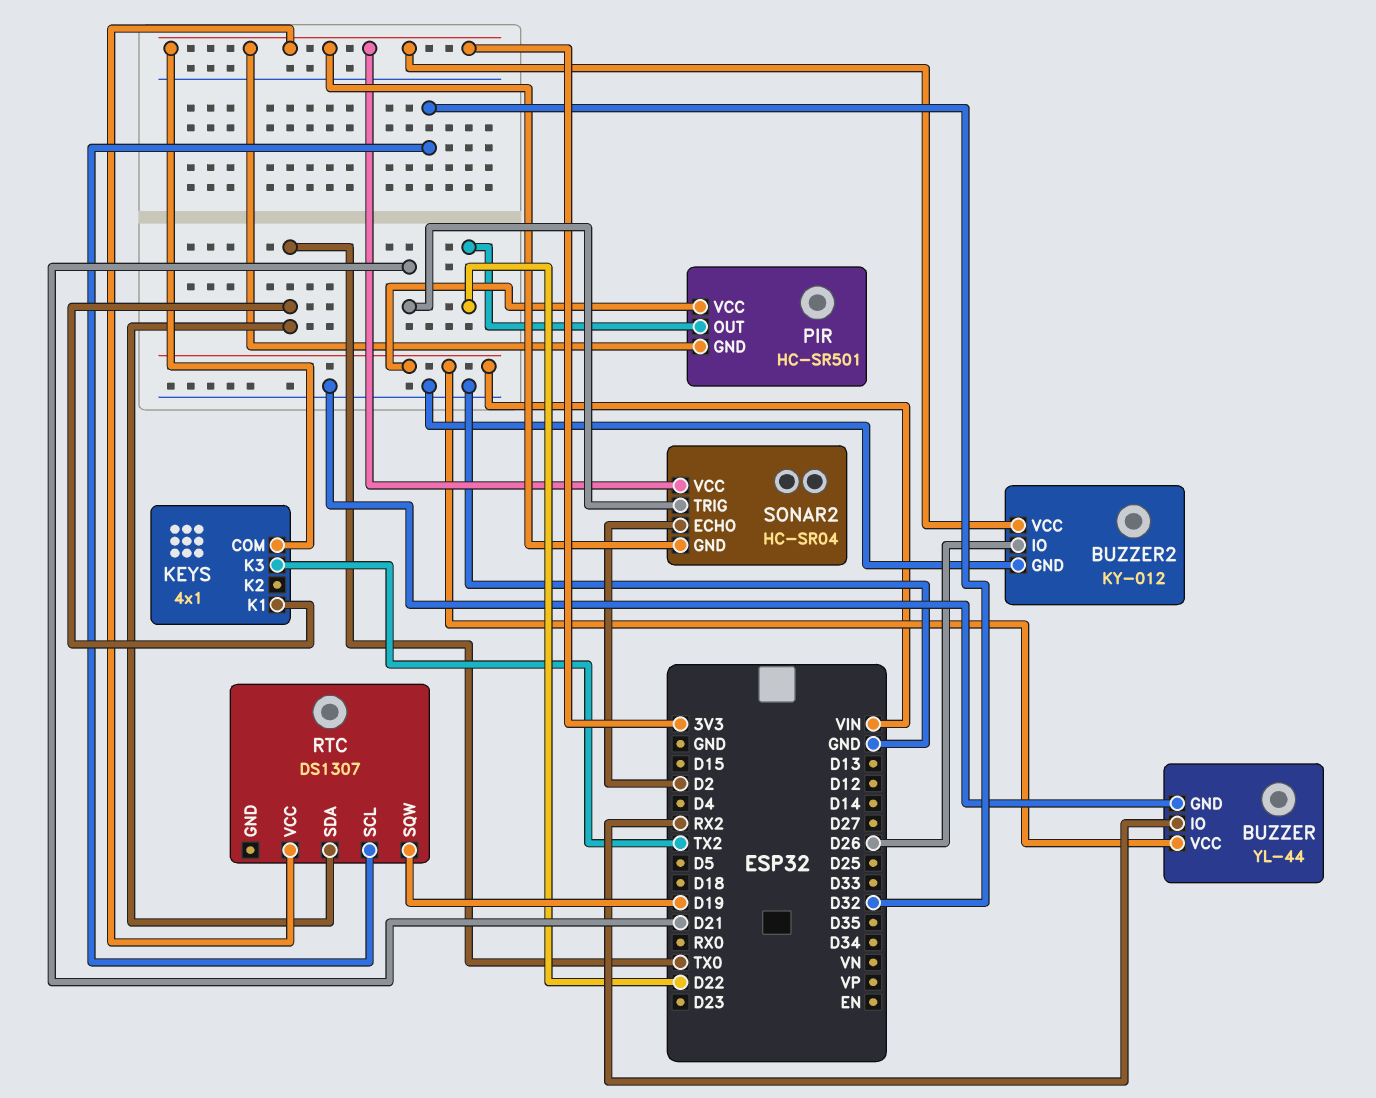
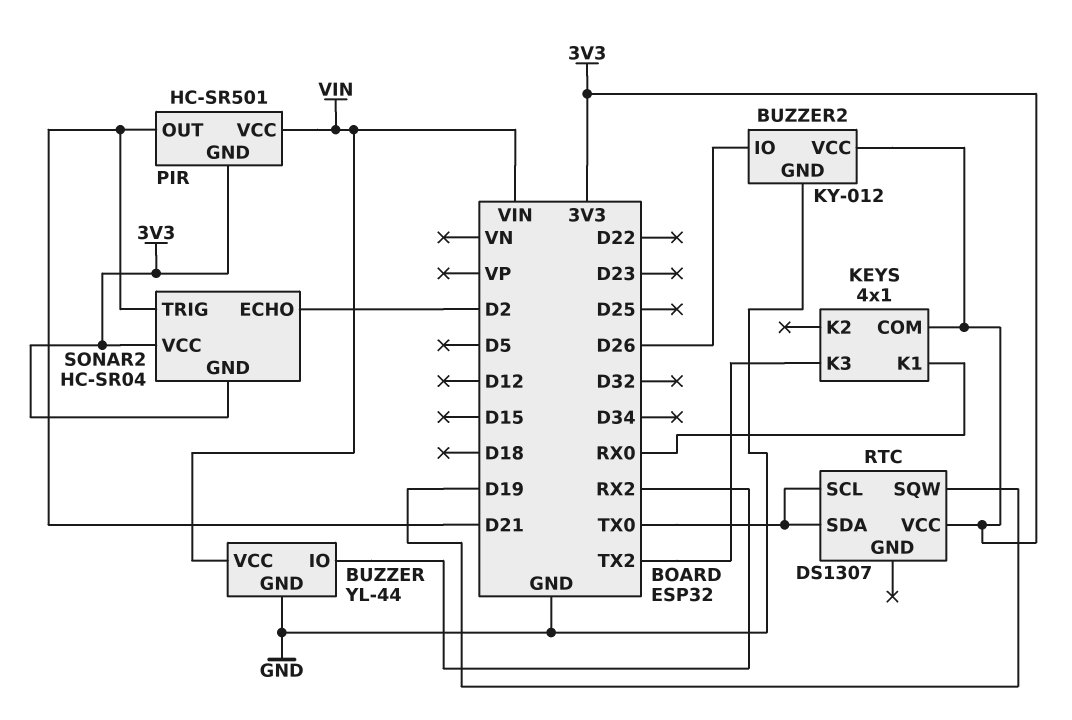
KEYS pin K1: TX0 -> RX0
PIR pin OUT: D22 -> D21
RTC pin SCL: D32 -> TX0

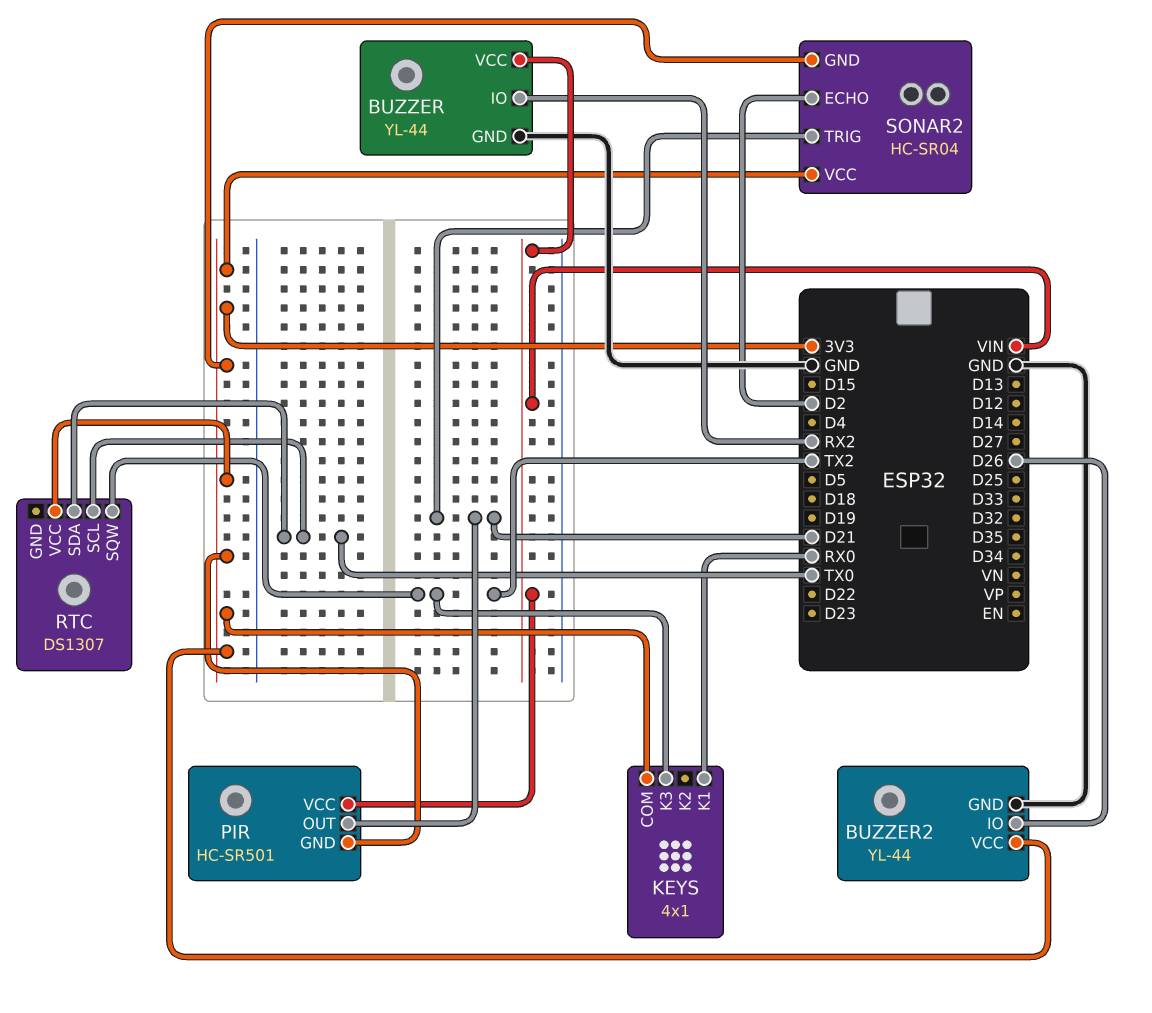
BUZZER2: KY-012 -> YL-44
RTC pin SQW: D19 -> TX2

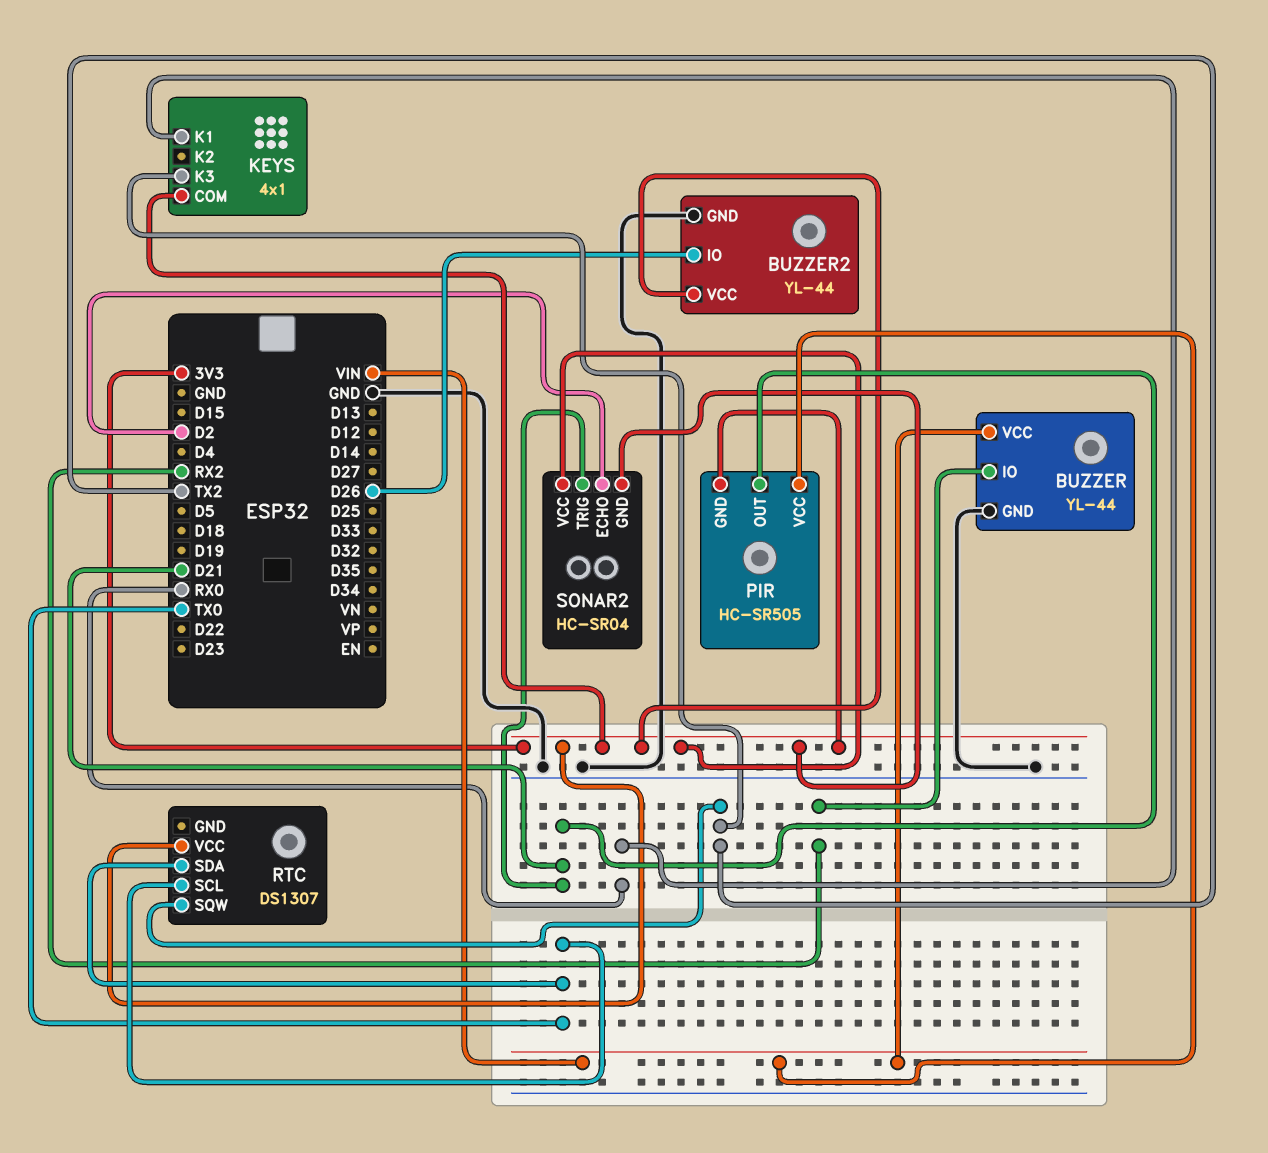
PIR: HC-SR501 -> HC-SR505

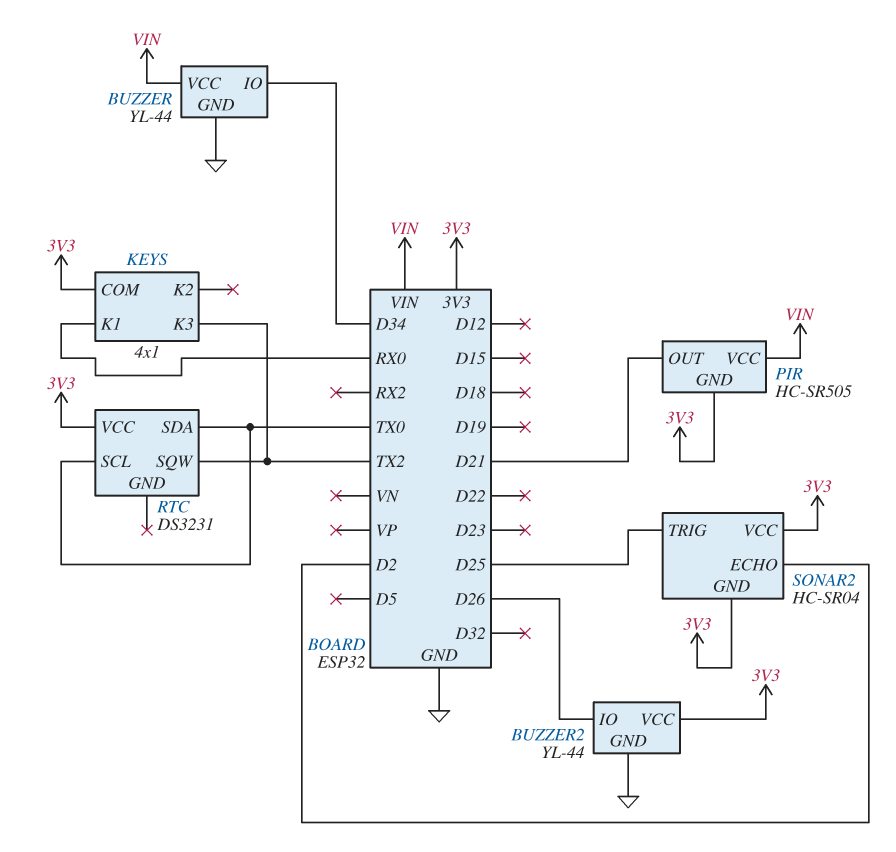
BUZZER pin IO: RX2 -> D34
RTC: DS1307 -> DS3231
SONAR2 pin TRIG: D21 -> D25

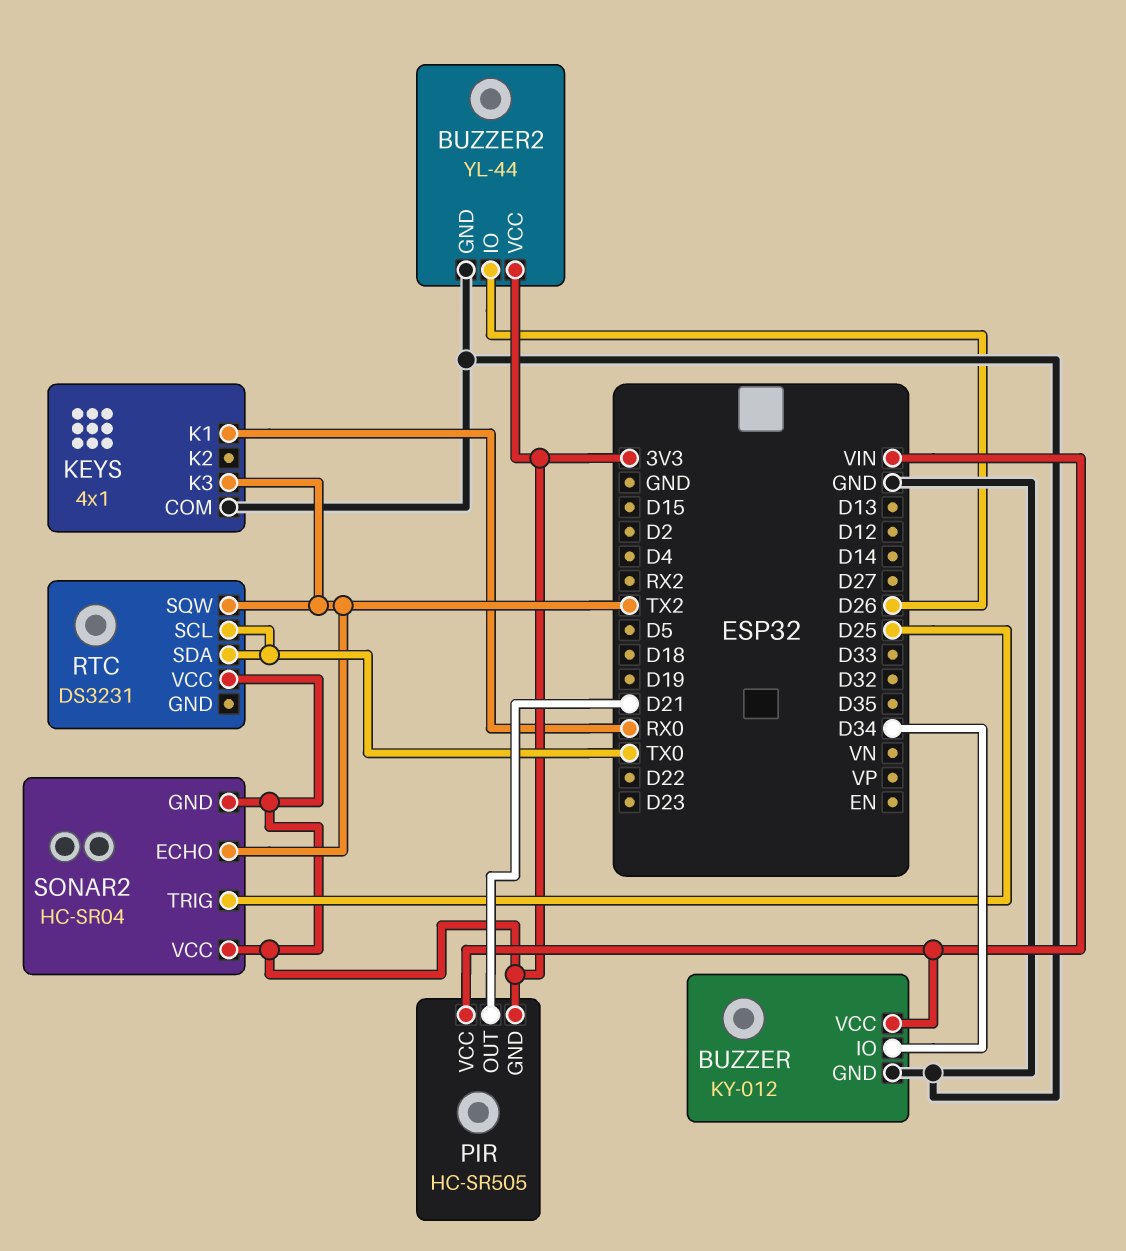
BUZZER: YL-44 -> KY-012
KEYS pin COM: 3V3 -> GND
SONAR2 pin ECHO: D2 -> TX2

